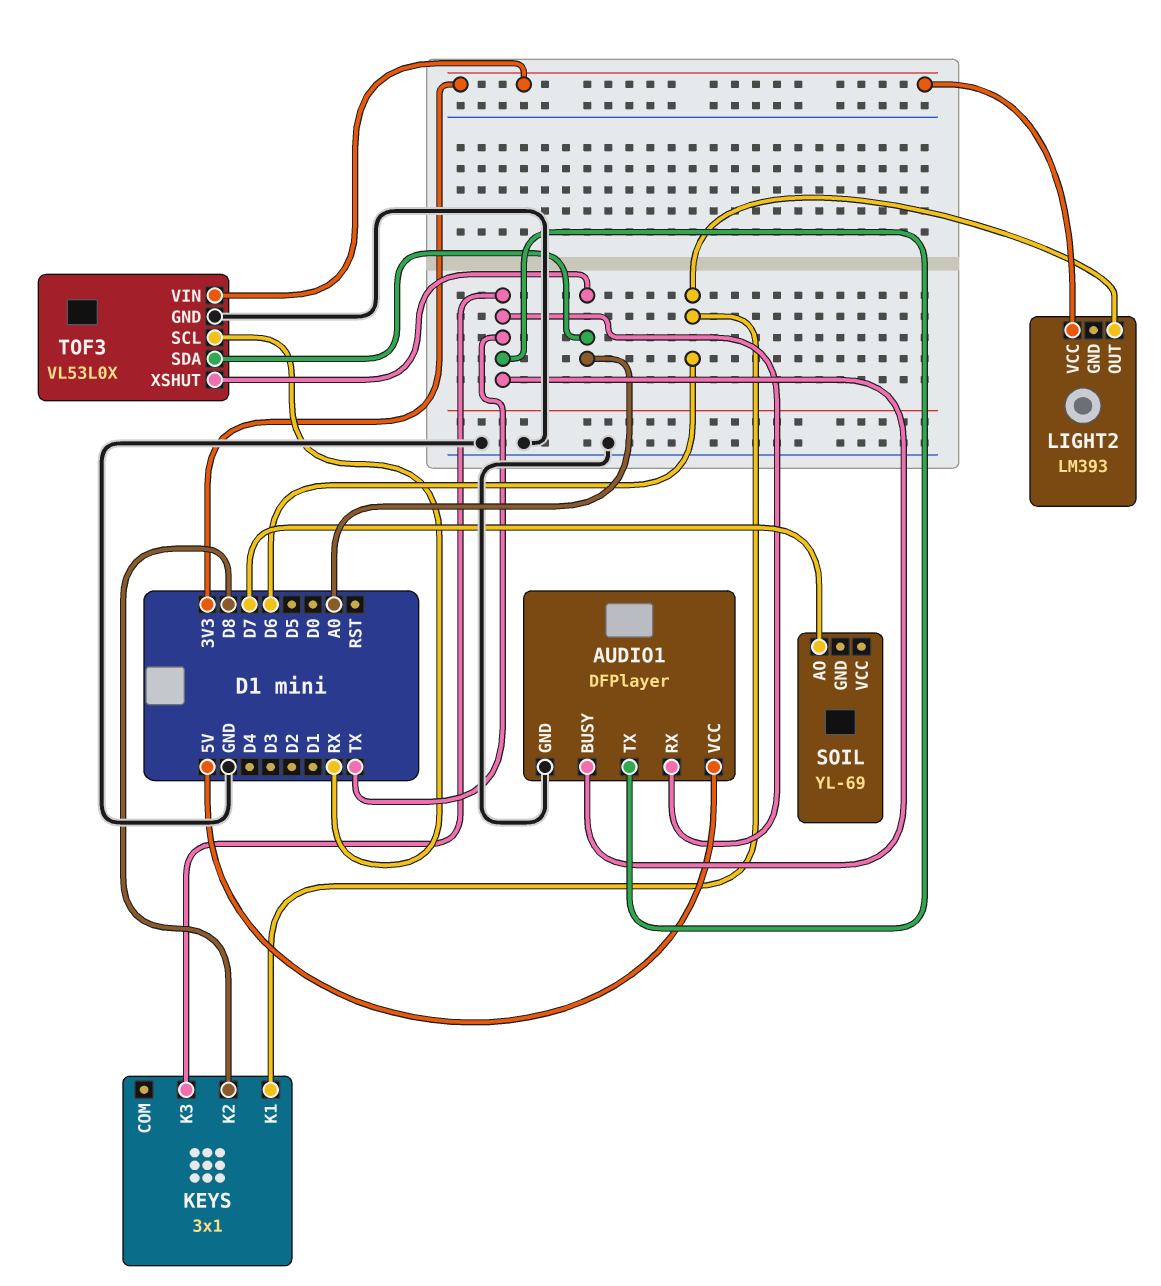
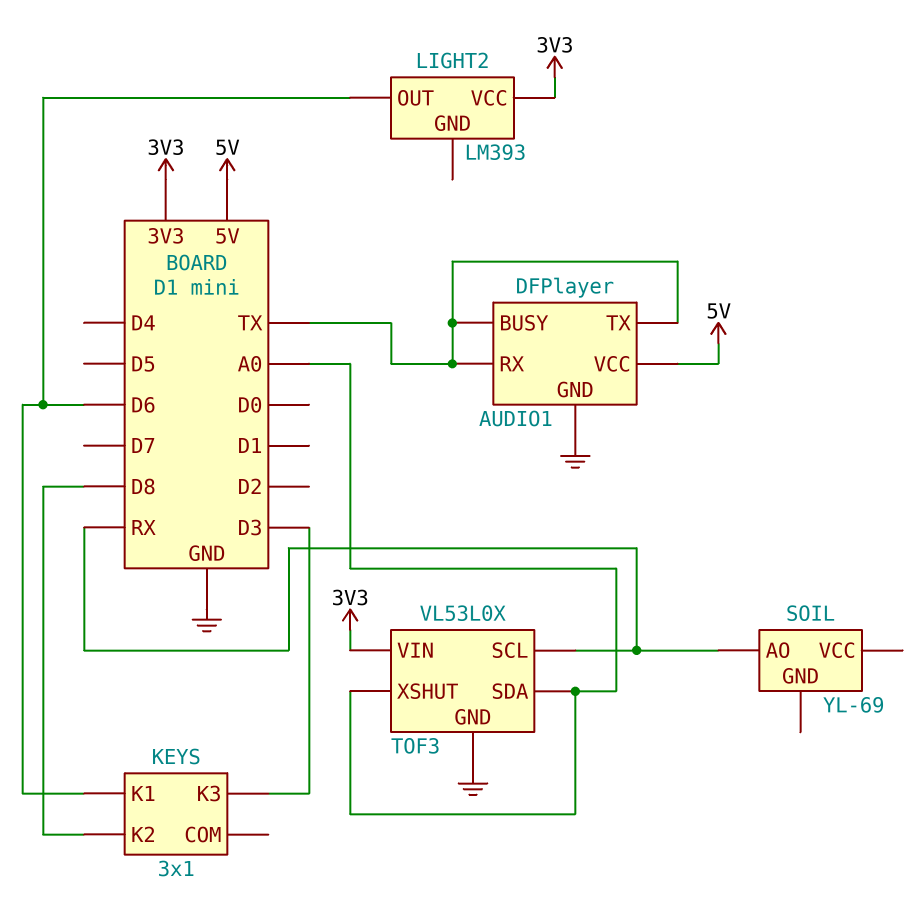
KEYS pin K3: TX -> D3
SOIL pin AO: D7 -> RX

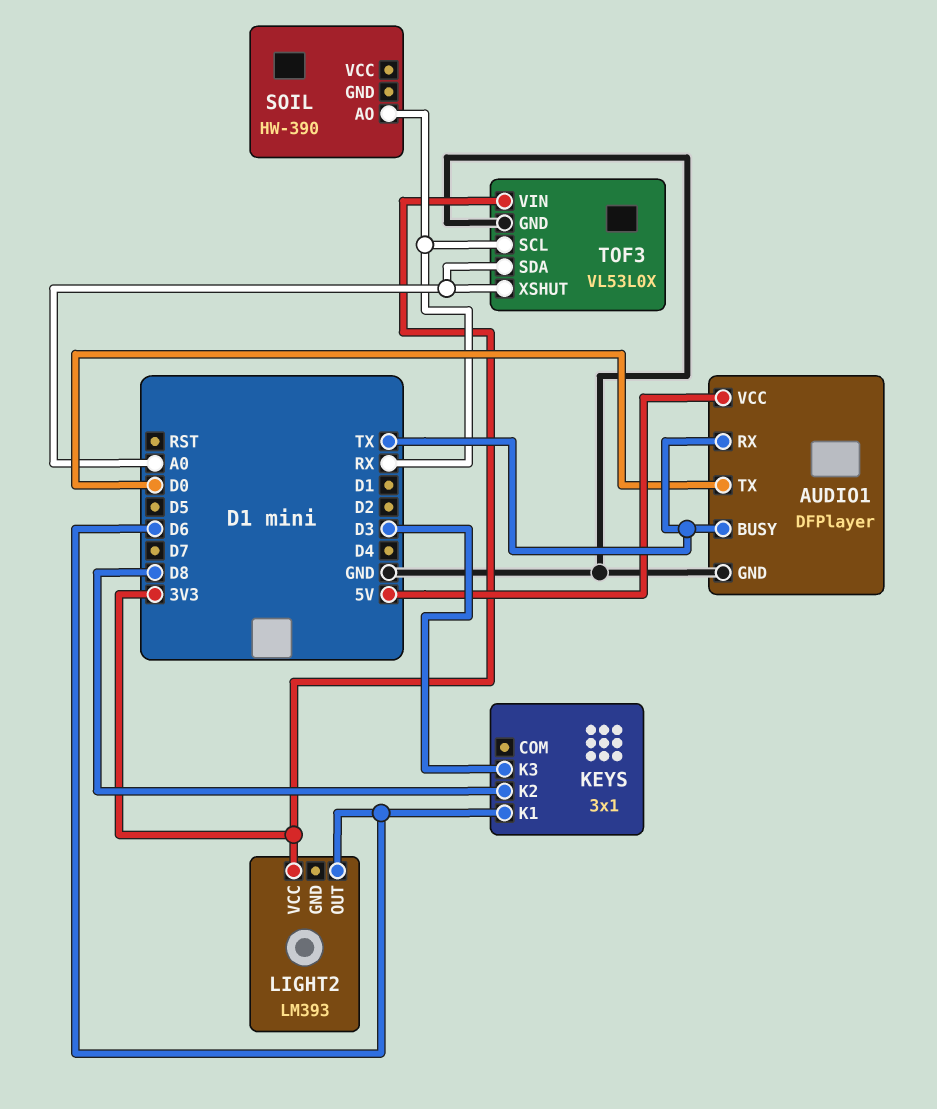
AUDIO1 pin TX: TX -> D0
SOIL: YL-69 -> HW-390

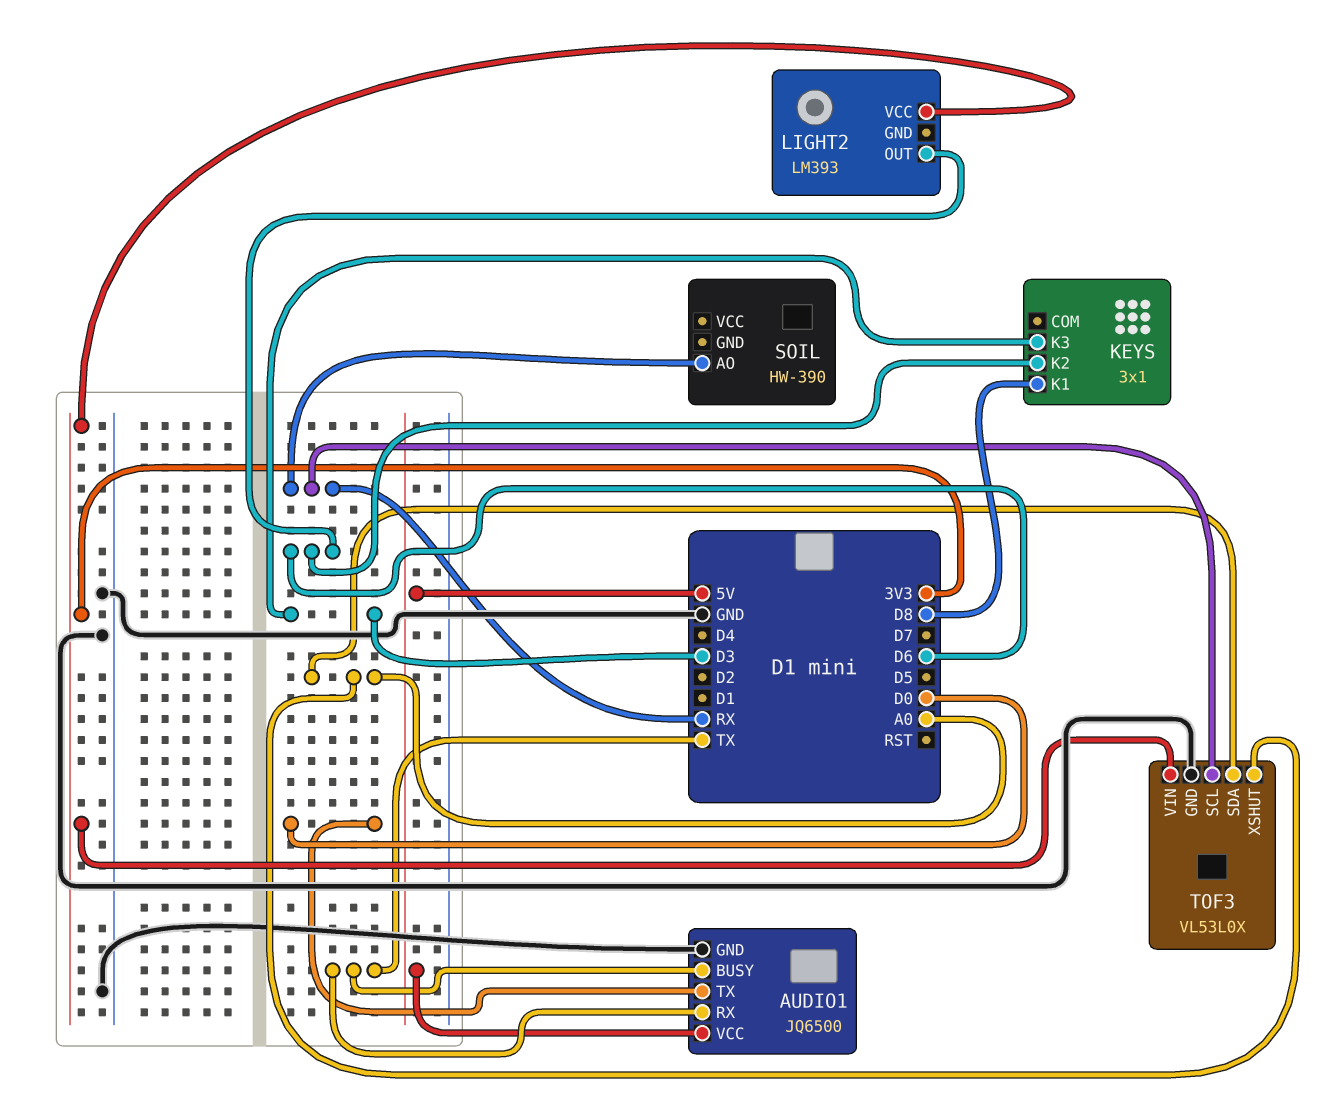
AUDIO1: DFPlayer -> JQ6500
KEYS pin K1: D6 -> D8
KEYS pin K2: D8 -> D6

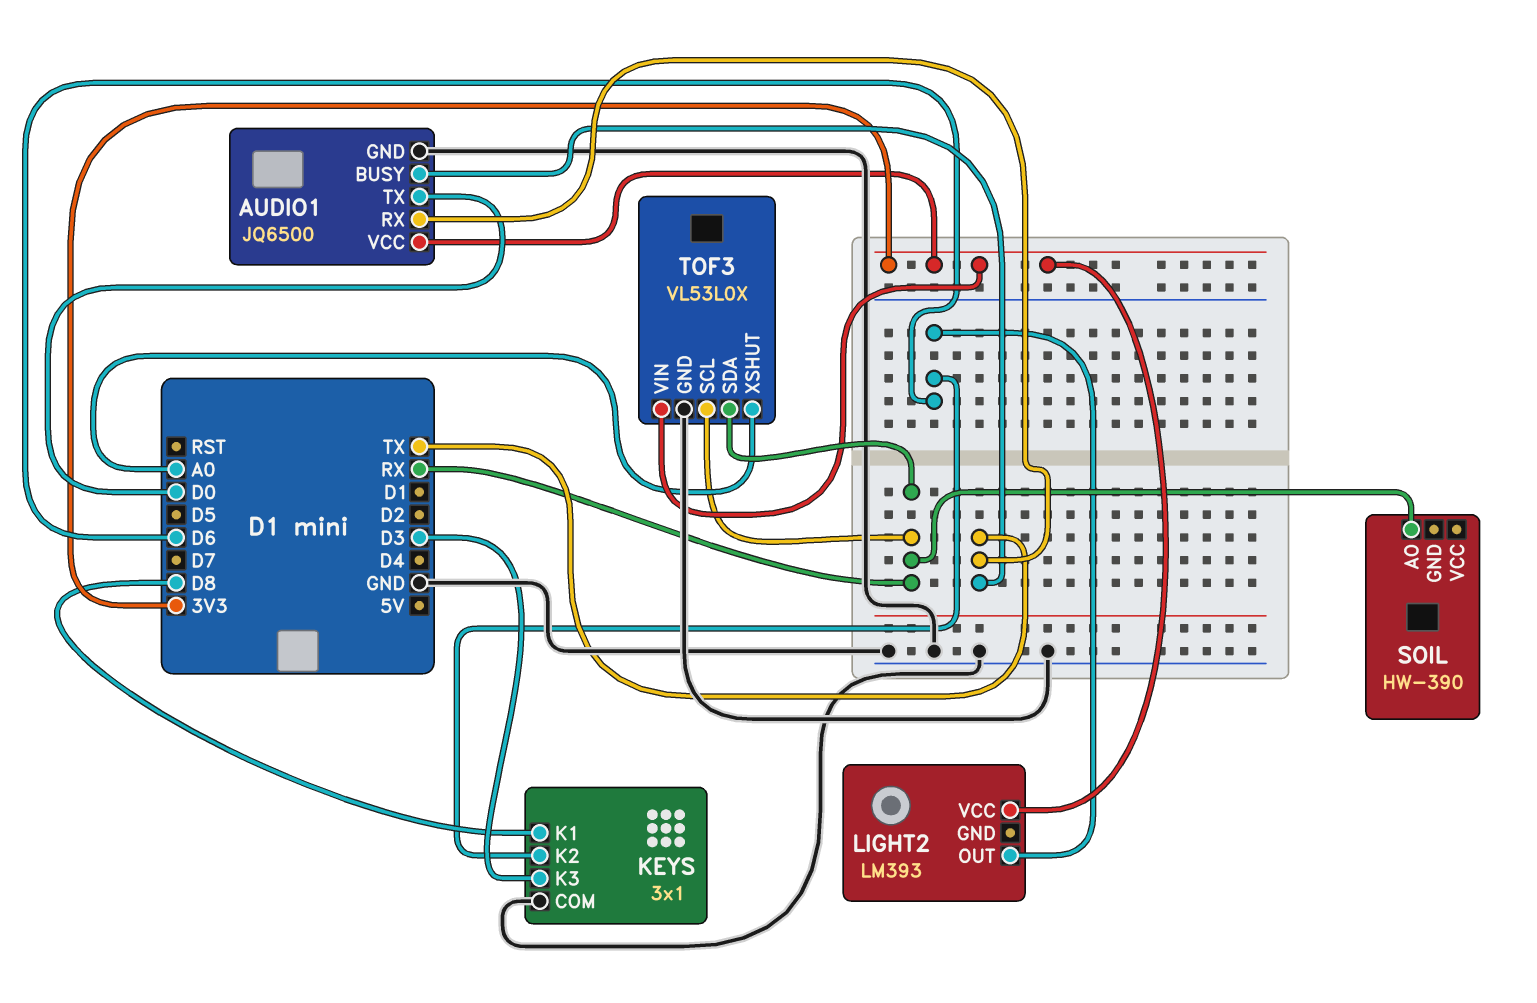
AUDIO1 pin VCC: 5V -> 3V3
KEYS pin COM: none -> GND
TOF3 pin SDA: A0 -> RX

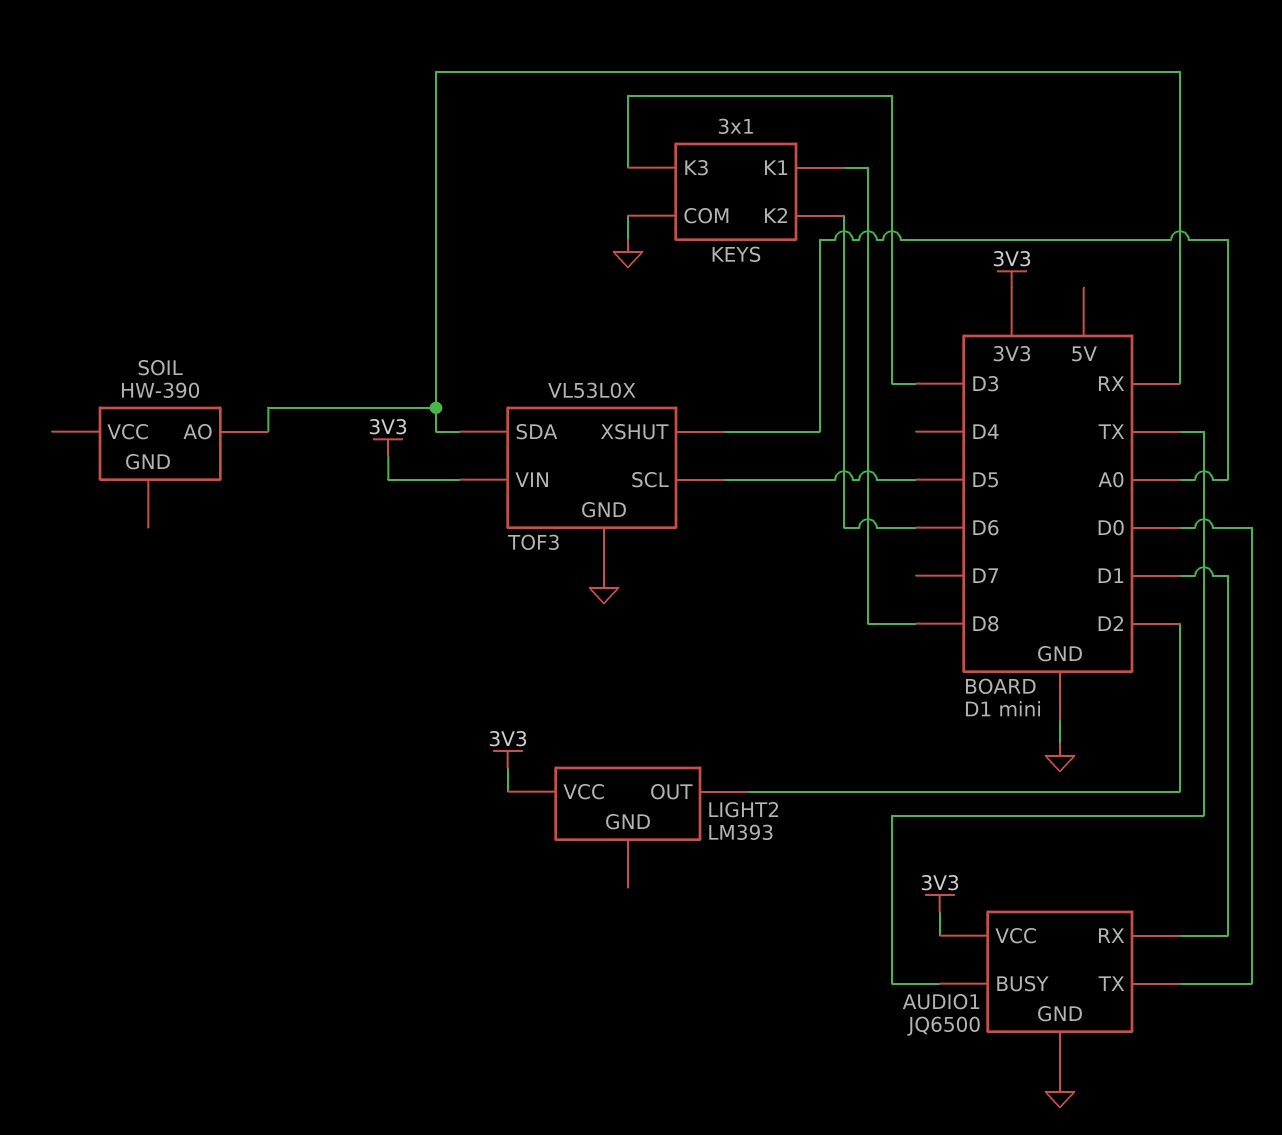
AUDIO1 pin RX: TX -> D1
LIGHT2 pin OUT: D6 -> D2
TOF3 pin SCL: RX -> D5

